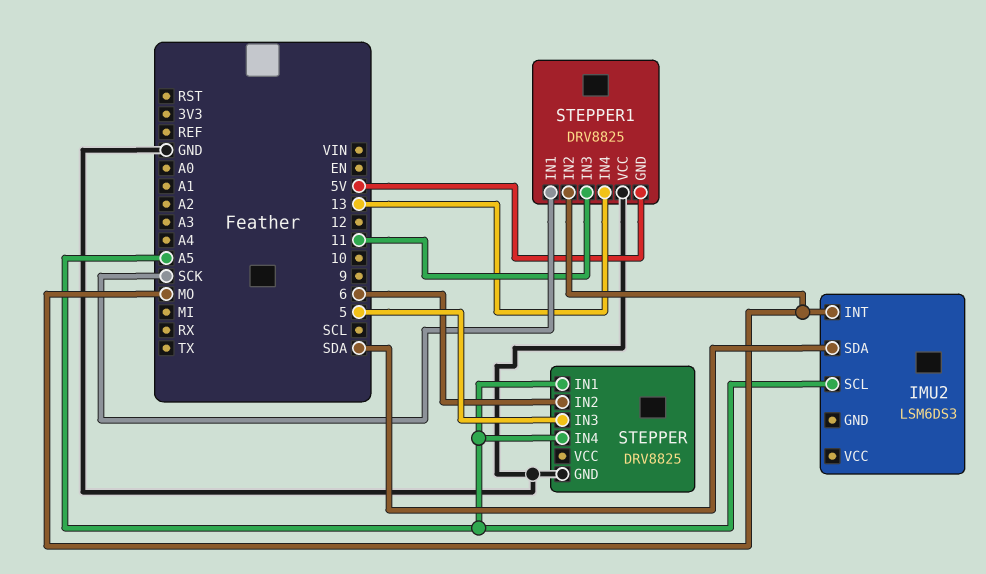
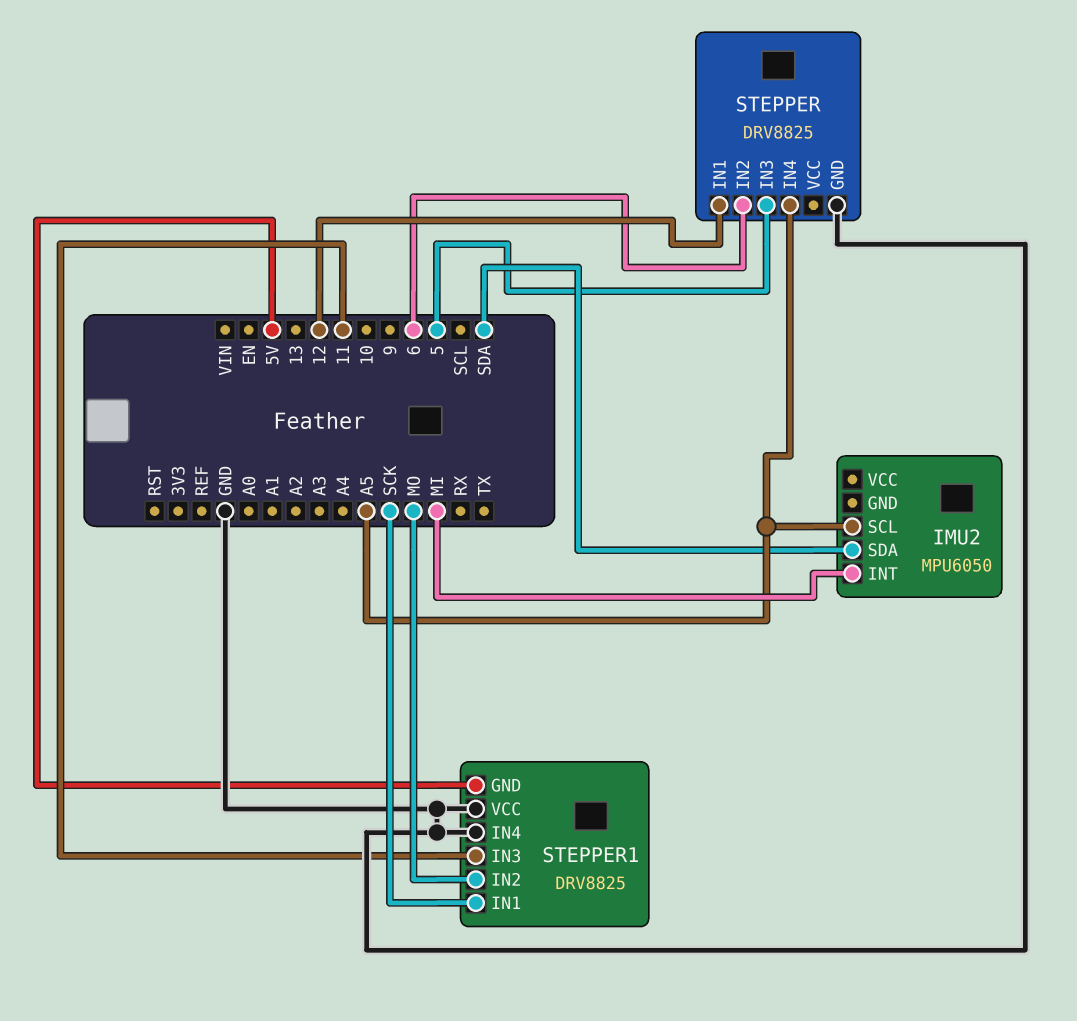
IMU2: LSM6DS3 -> MPU6050
IMU2 pin INT: MO -> MI
STEPPER pin IN1: A5 -> 12
STEPPER1 pin IN4: 13 -> GND

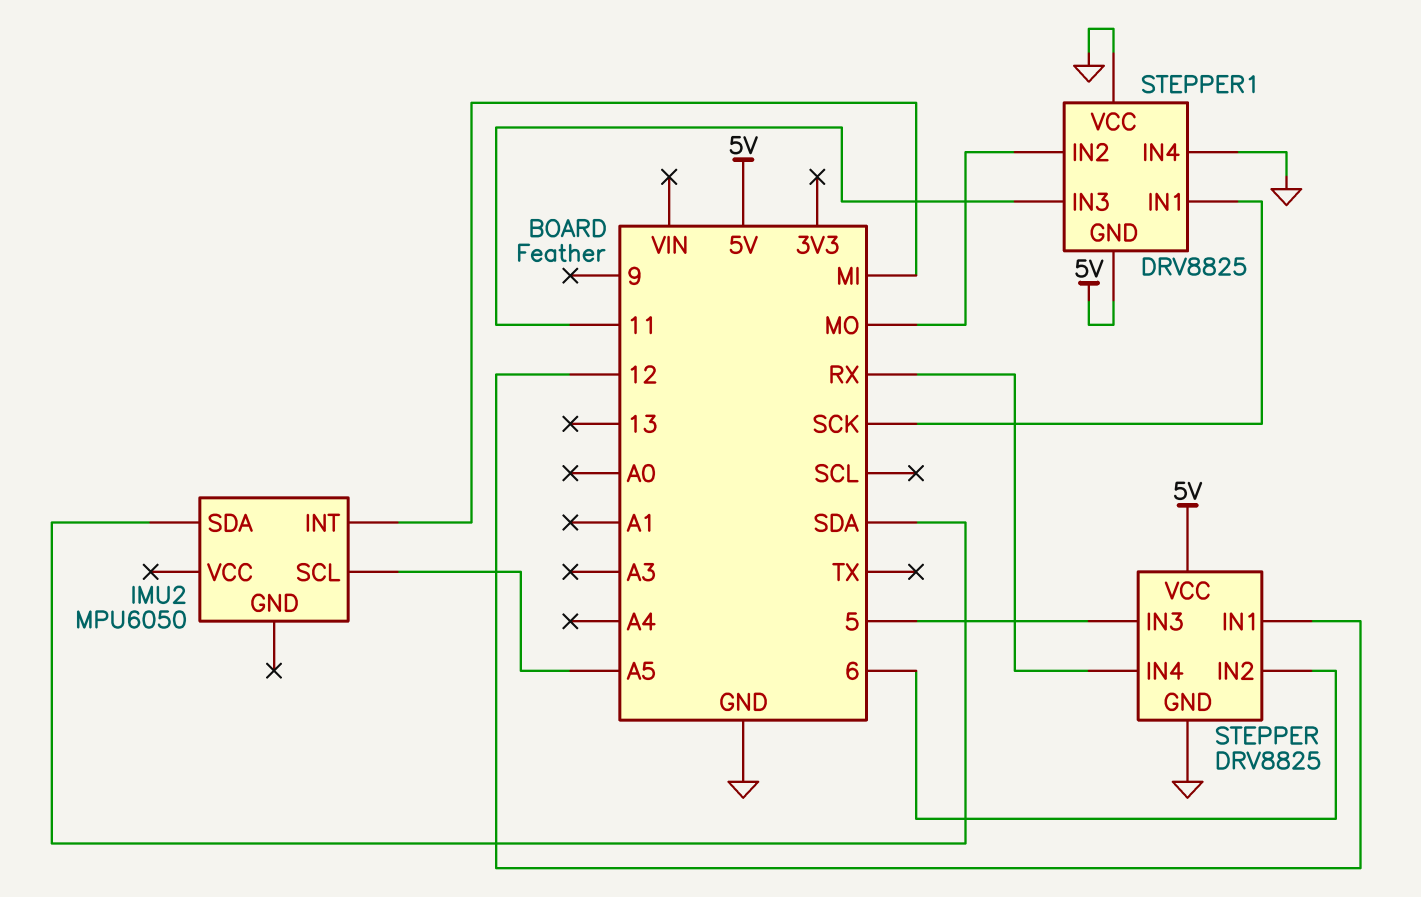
STEPPER pin IN4: A5 -> RX
STEPPER pin VCC: none -> 5V

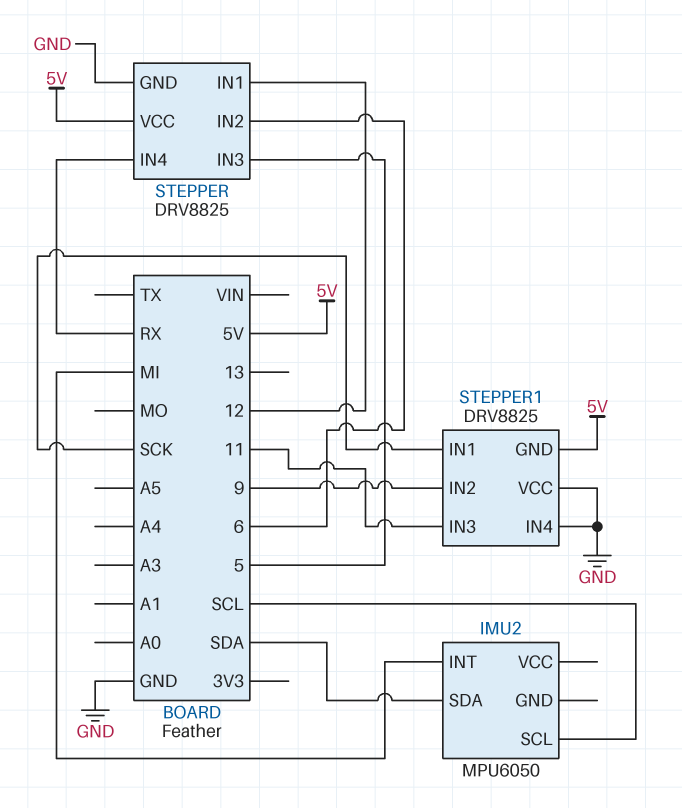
IMU2 pin SCL: A5 -> SCL
STEPPER1 pin IN2: MO -> 9

